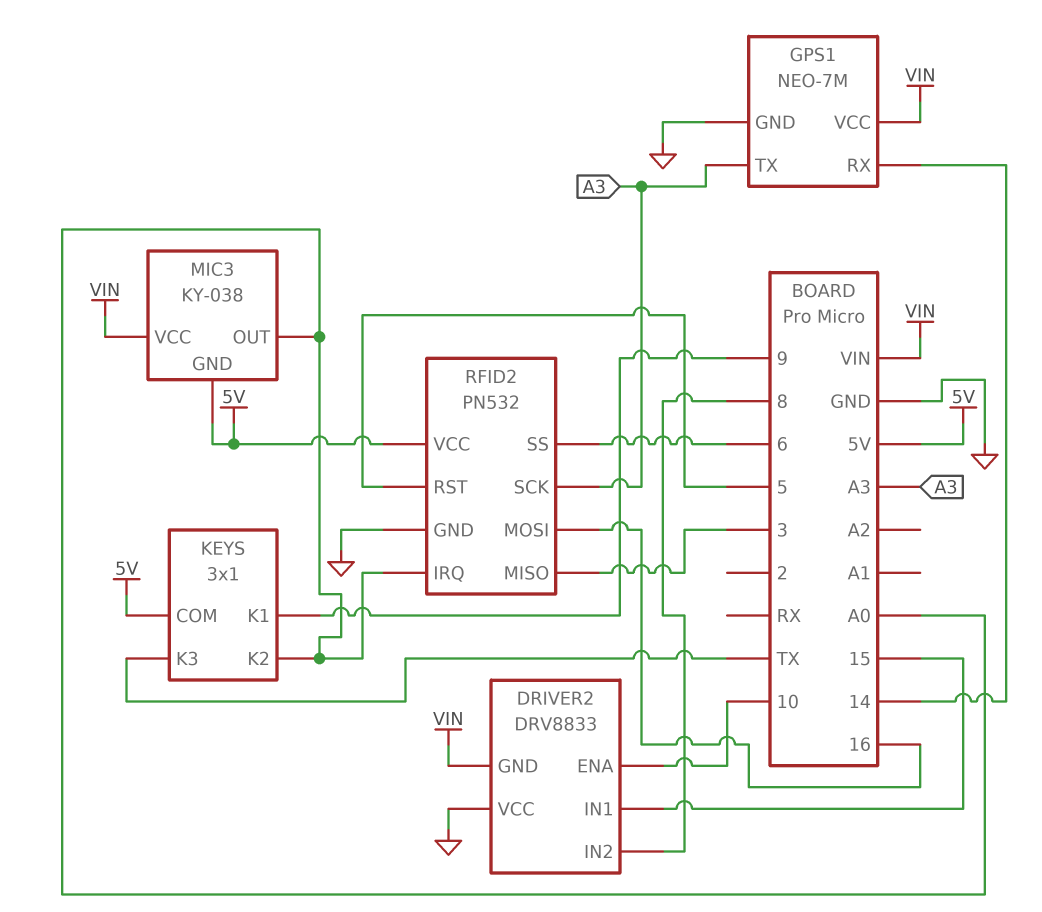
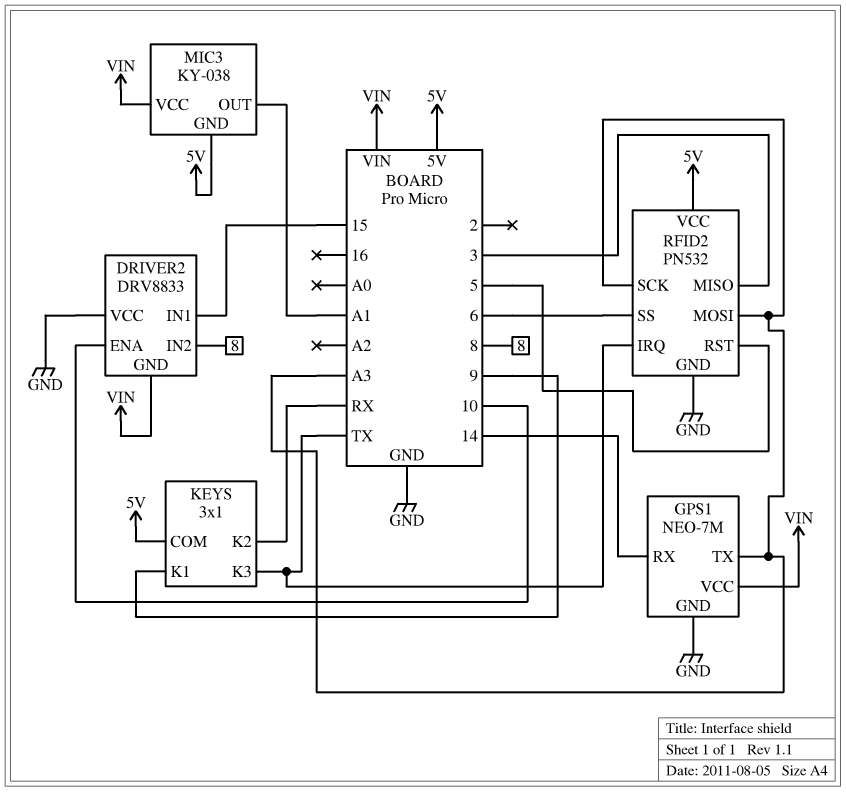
KEYS pin K2: A0 -> RX
MIC3 pin OUT: A0 -> A1
RFID2 pin IRQ: A0 -> TX
RFID2 pin MOSI: 16 -> A3

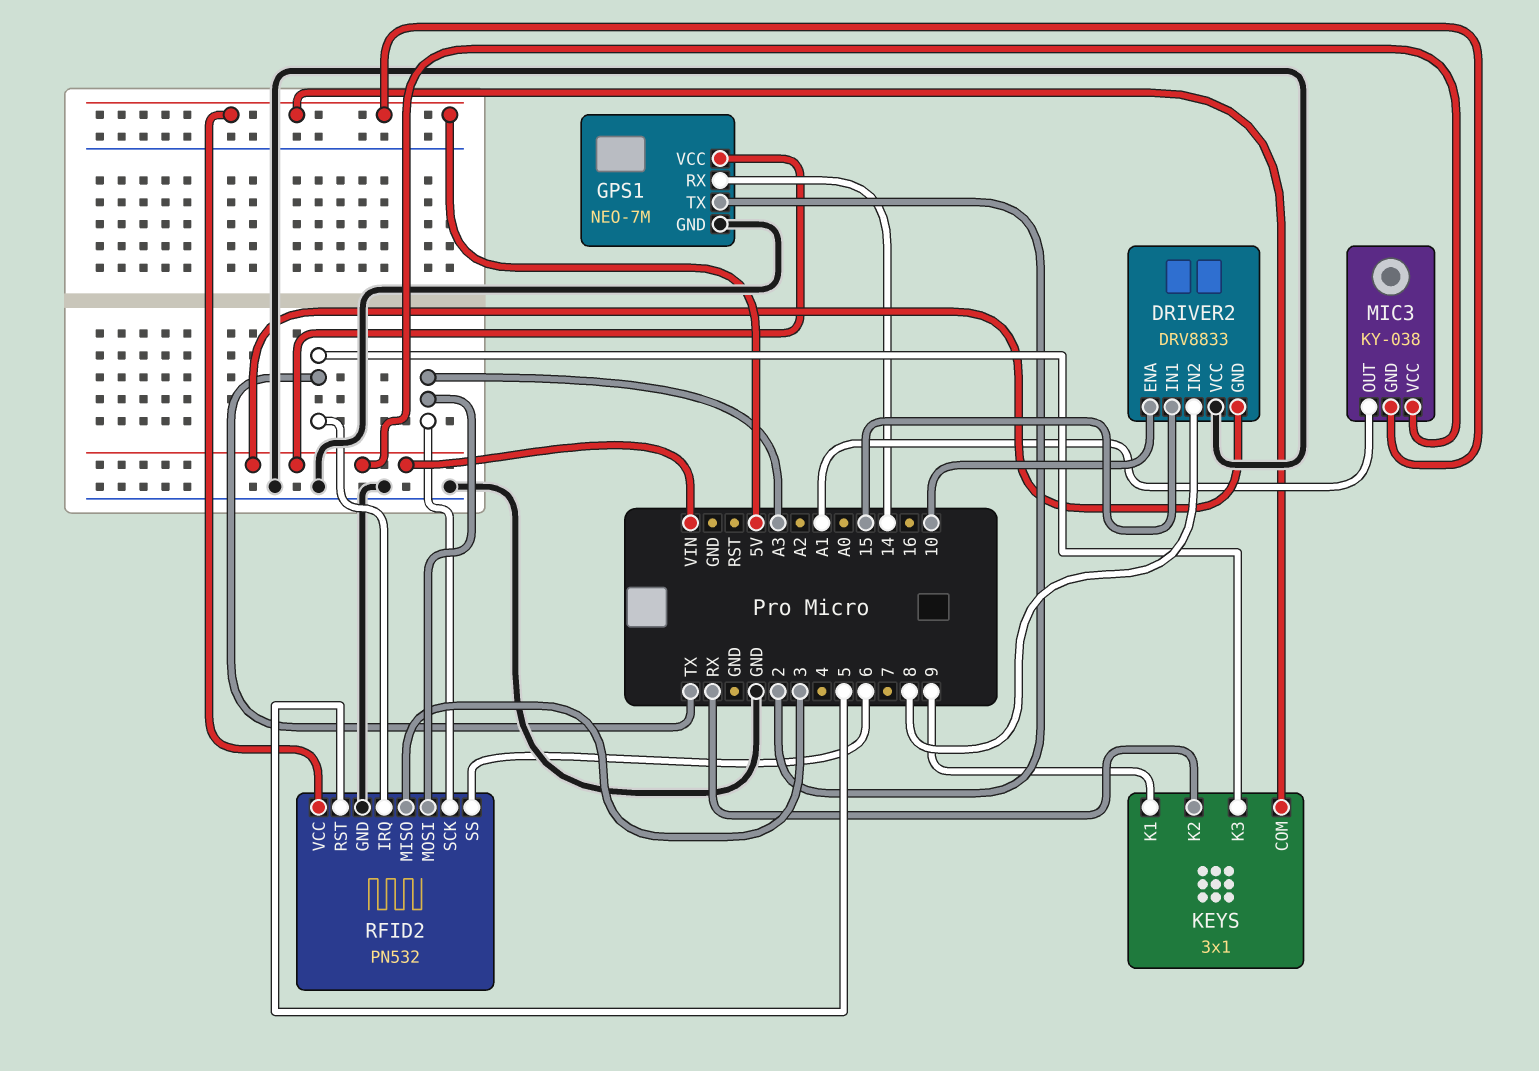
GPS1 pin TX: A3 -> 2

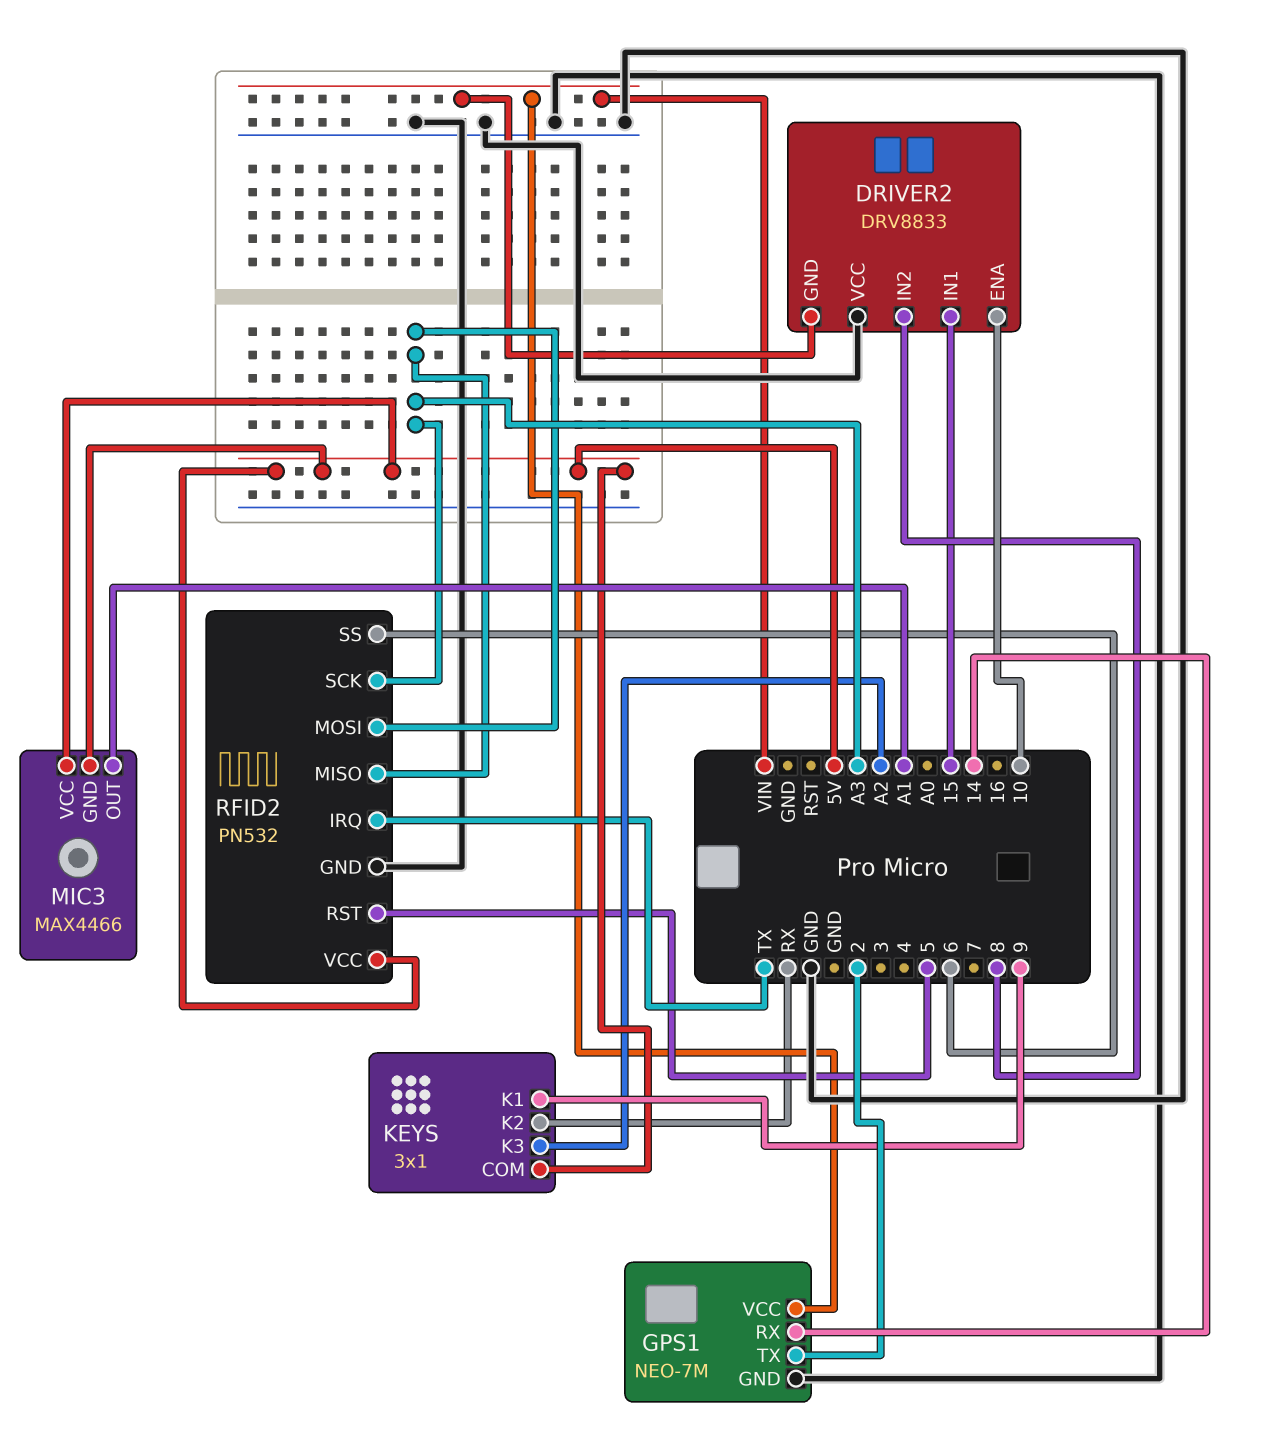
KEYS pin K3: TX -> A2
MIC3: KY-038 -> MAX4466
MIC3 pin VCC: VIN -> 5V
RFID2 pin MISO: 3 -> A3

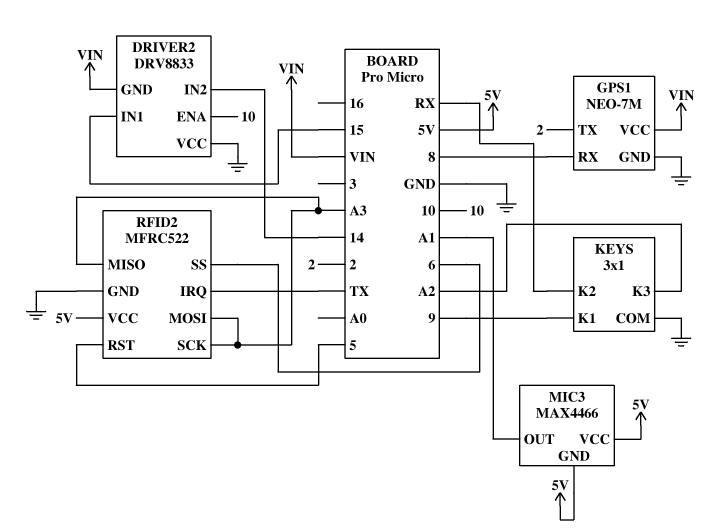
DRIVER2 pin IN2: 8 -> 14
GPS1 pin RX: 14 -> 8
KEYS pin COM: 5V -> GND
RFID2: PN532 -> MFRC522

